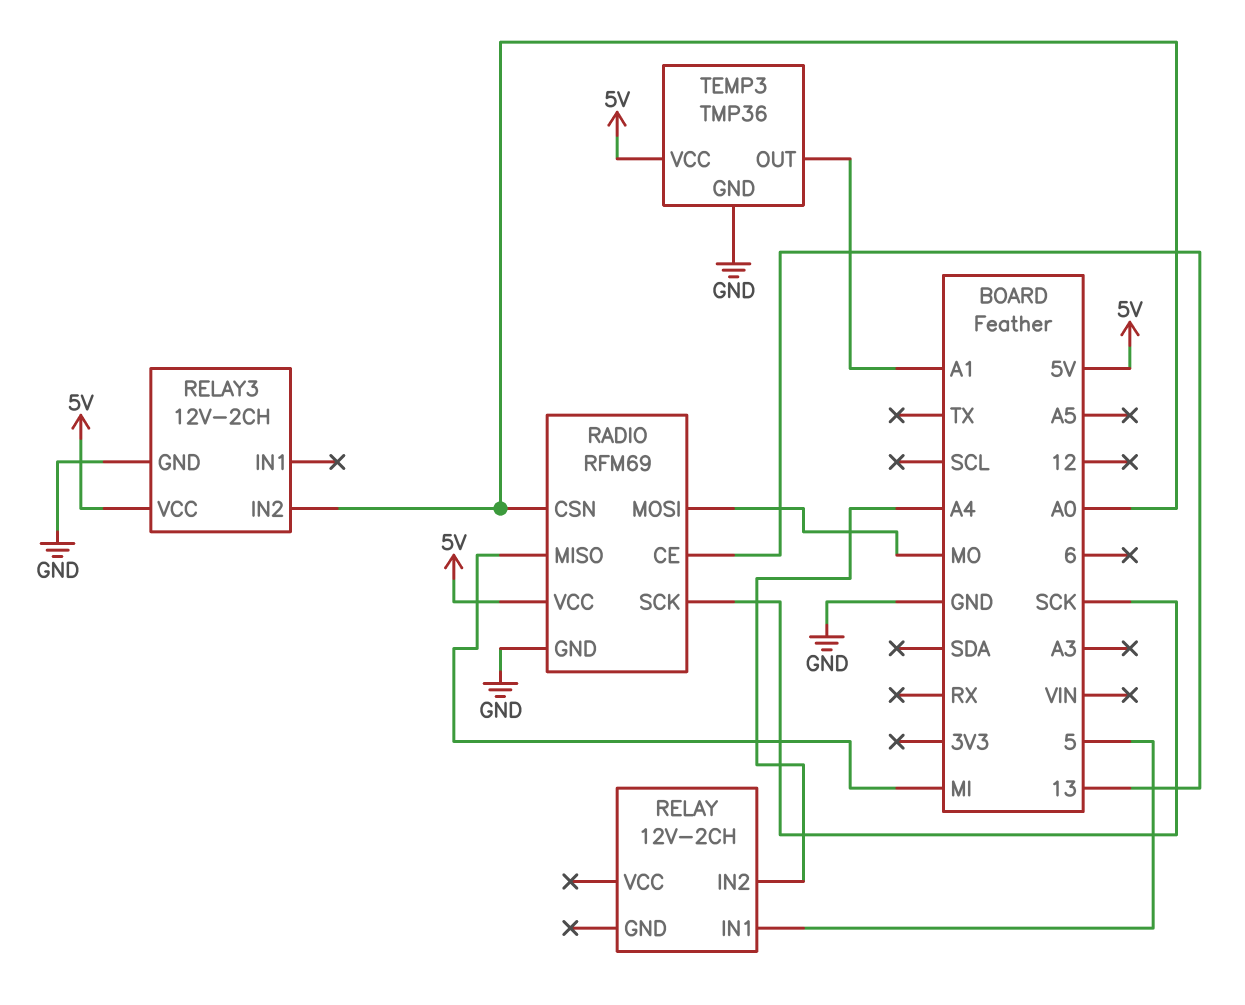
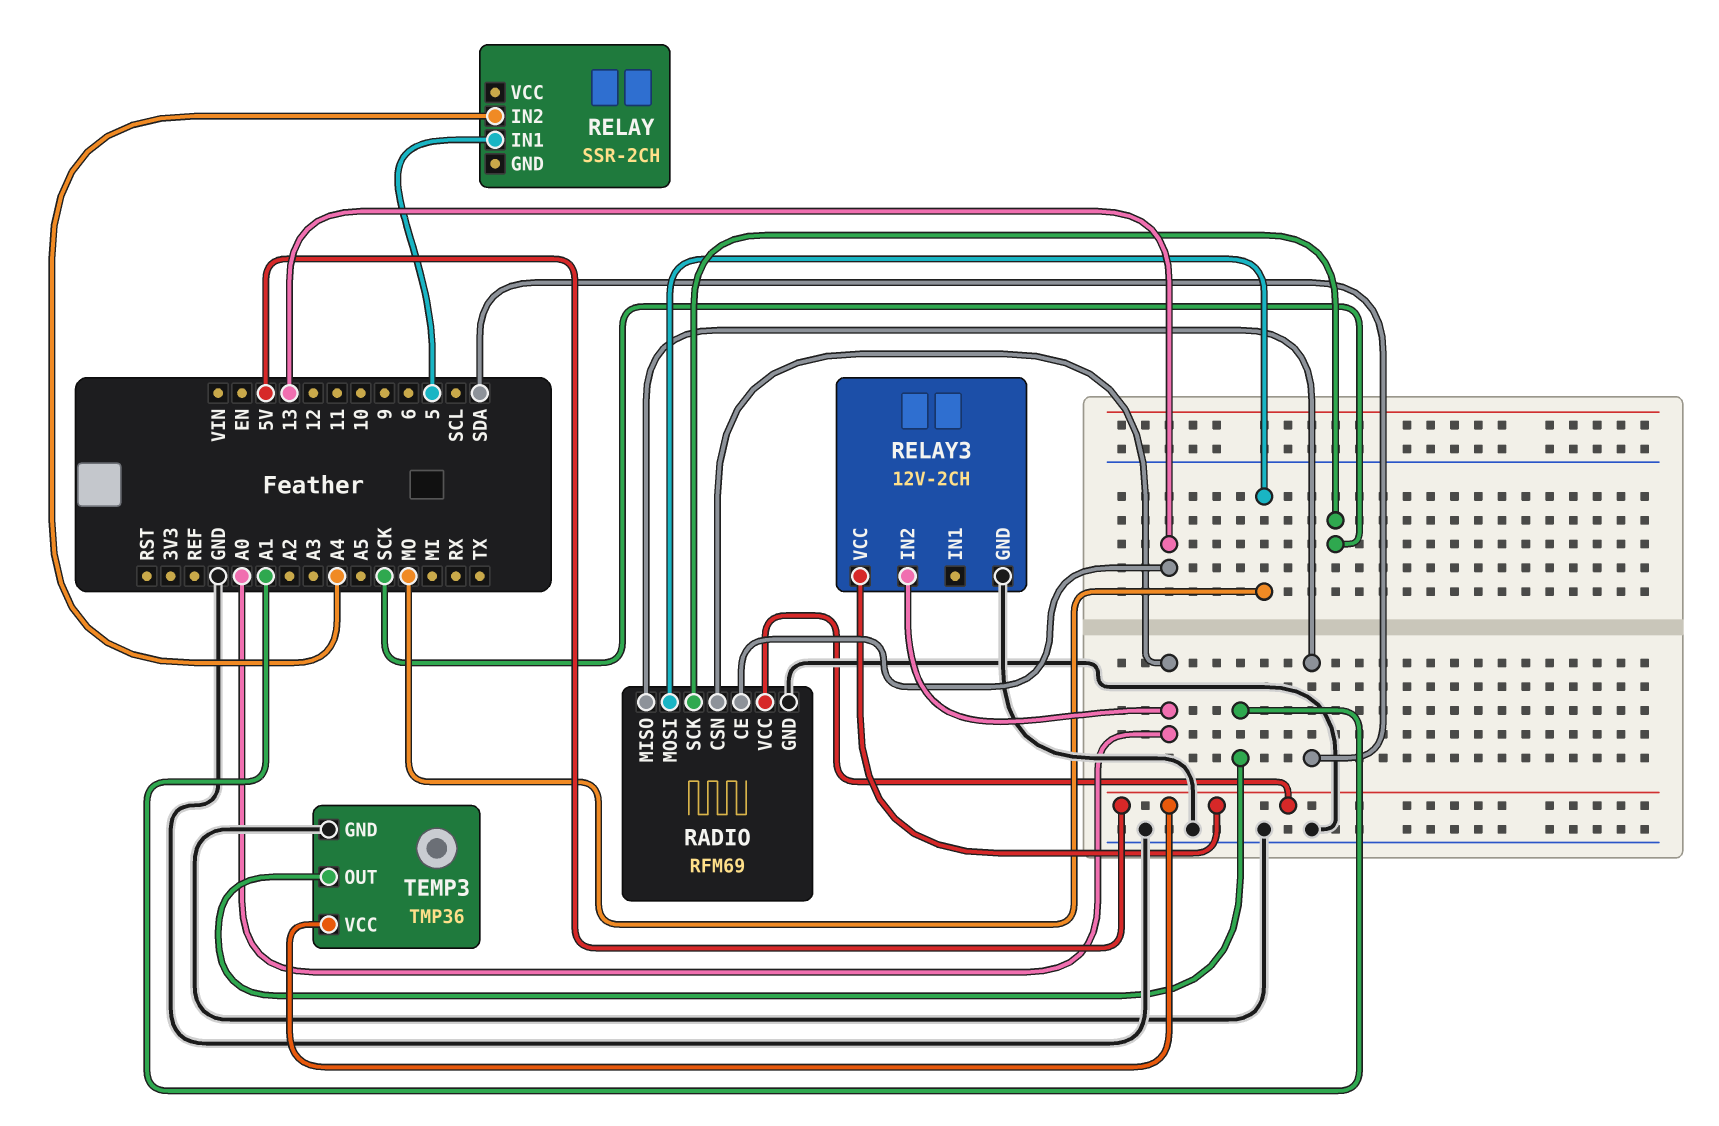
RADIO pin MISO: MI -> SDA
RELAY: 12V-2CH -> SSR-2CH

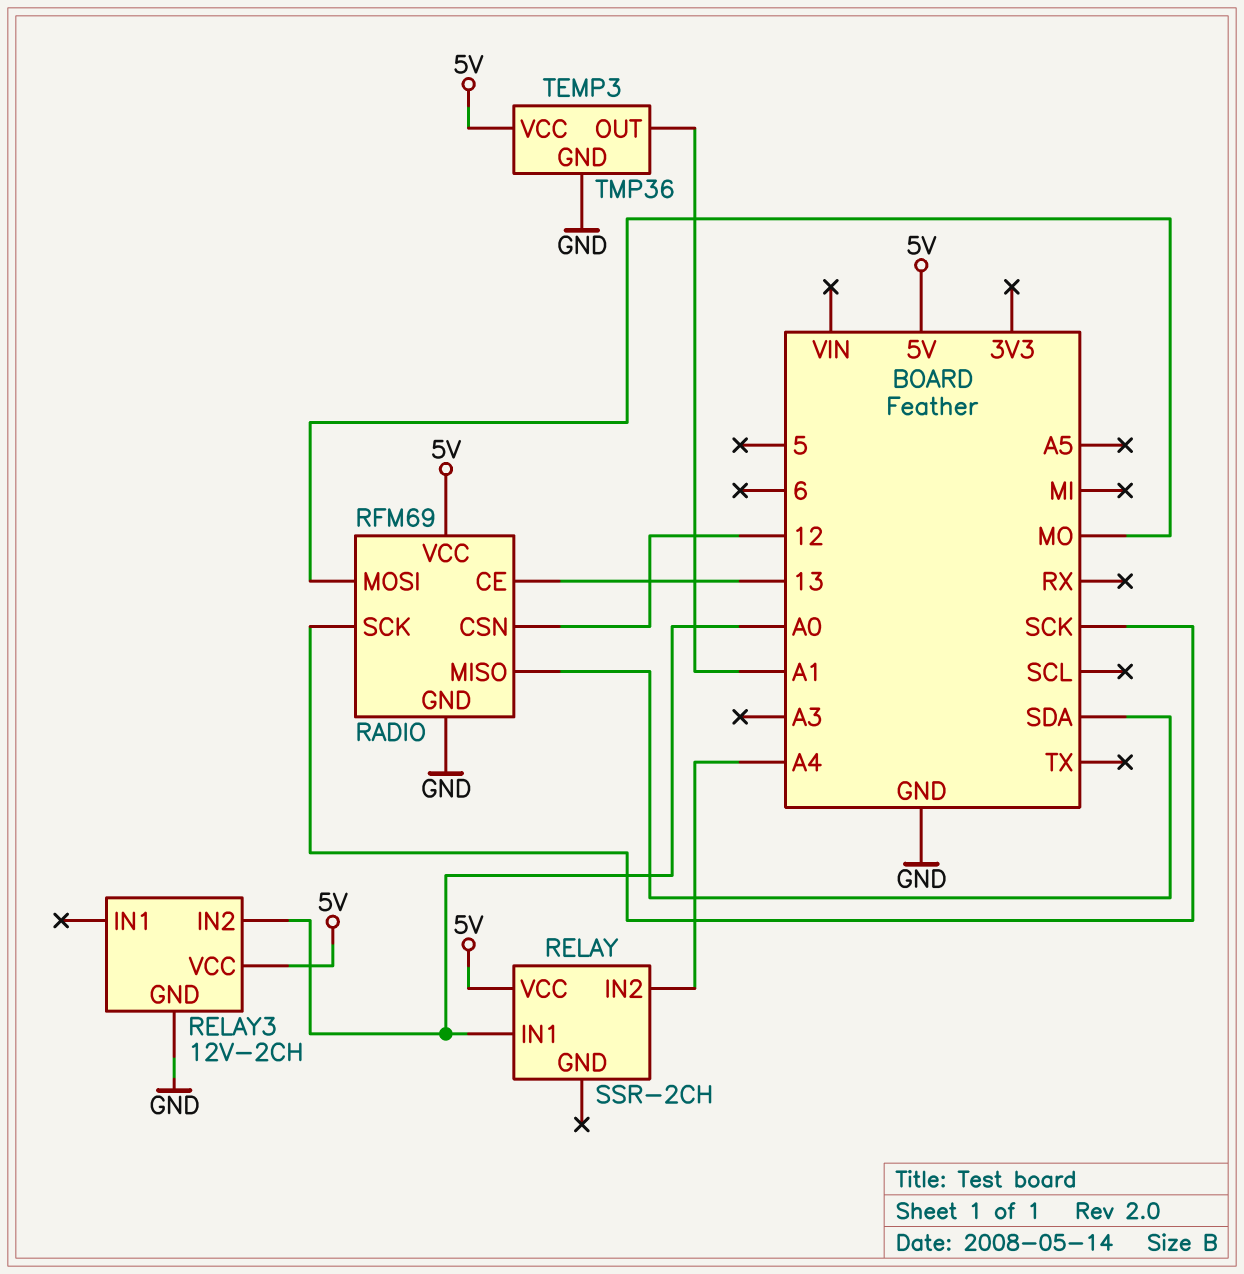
RADIO pin CSN: A0 -> 12
RELAY pin IN1: 5 -> A0
RELAY pin VCC: none -> 5V

